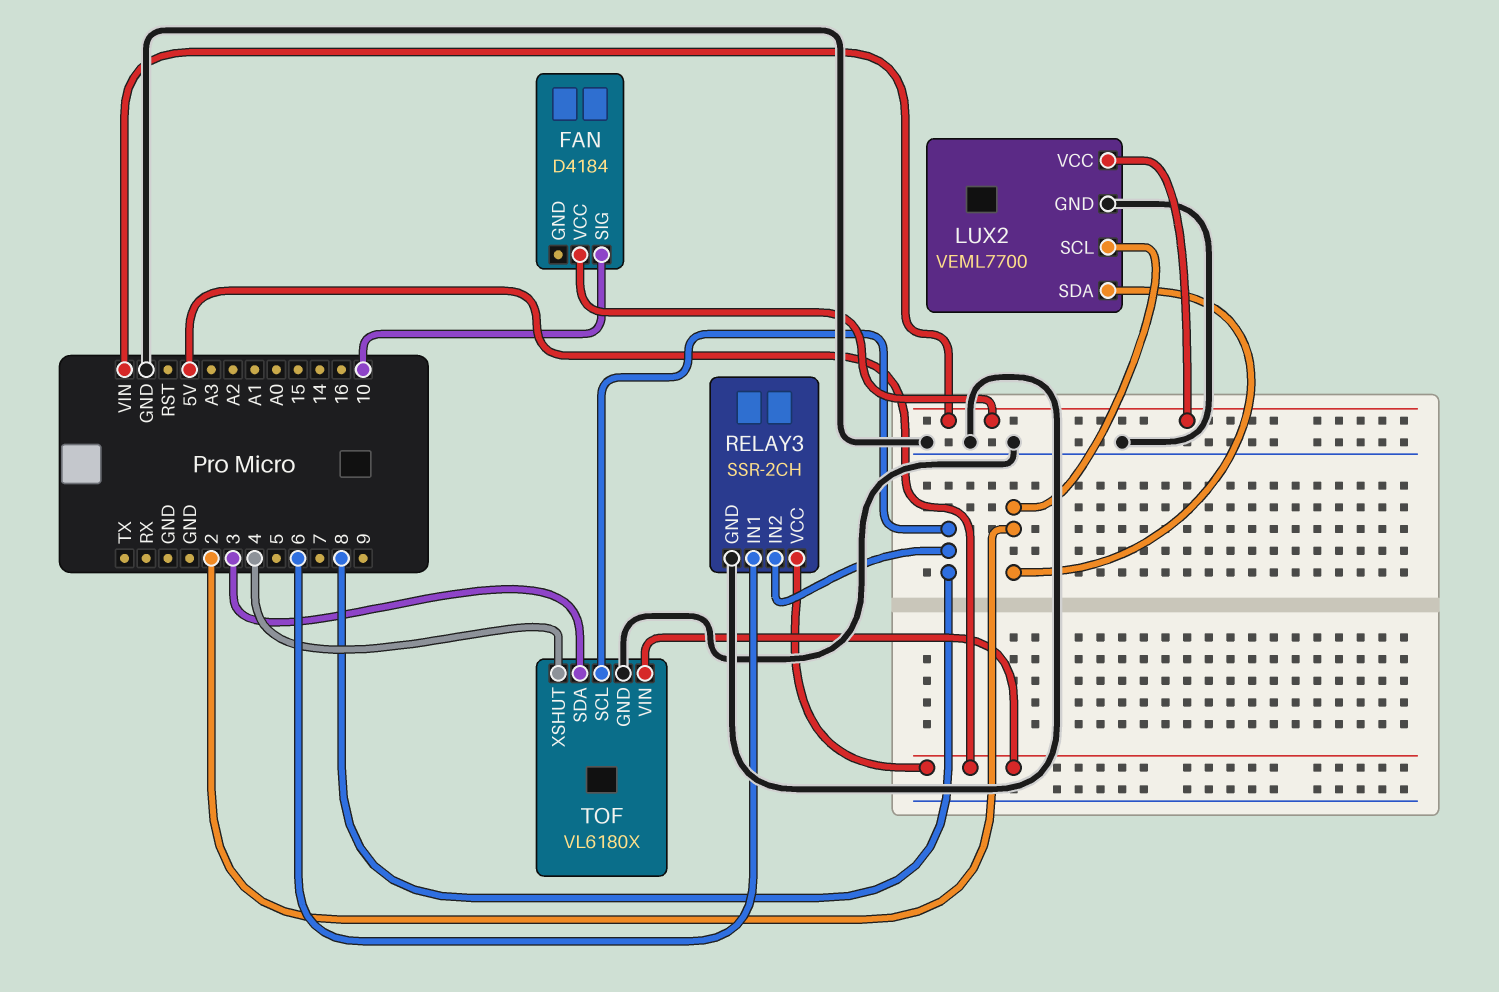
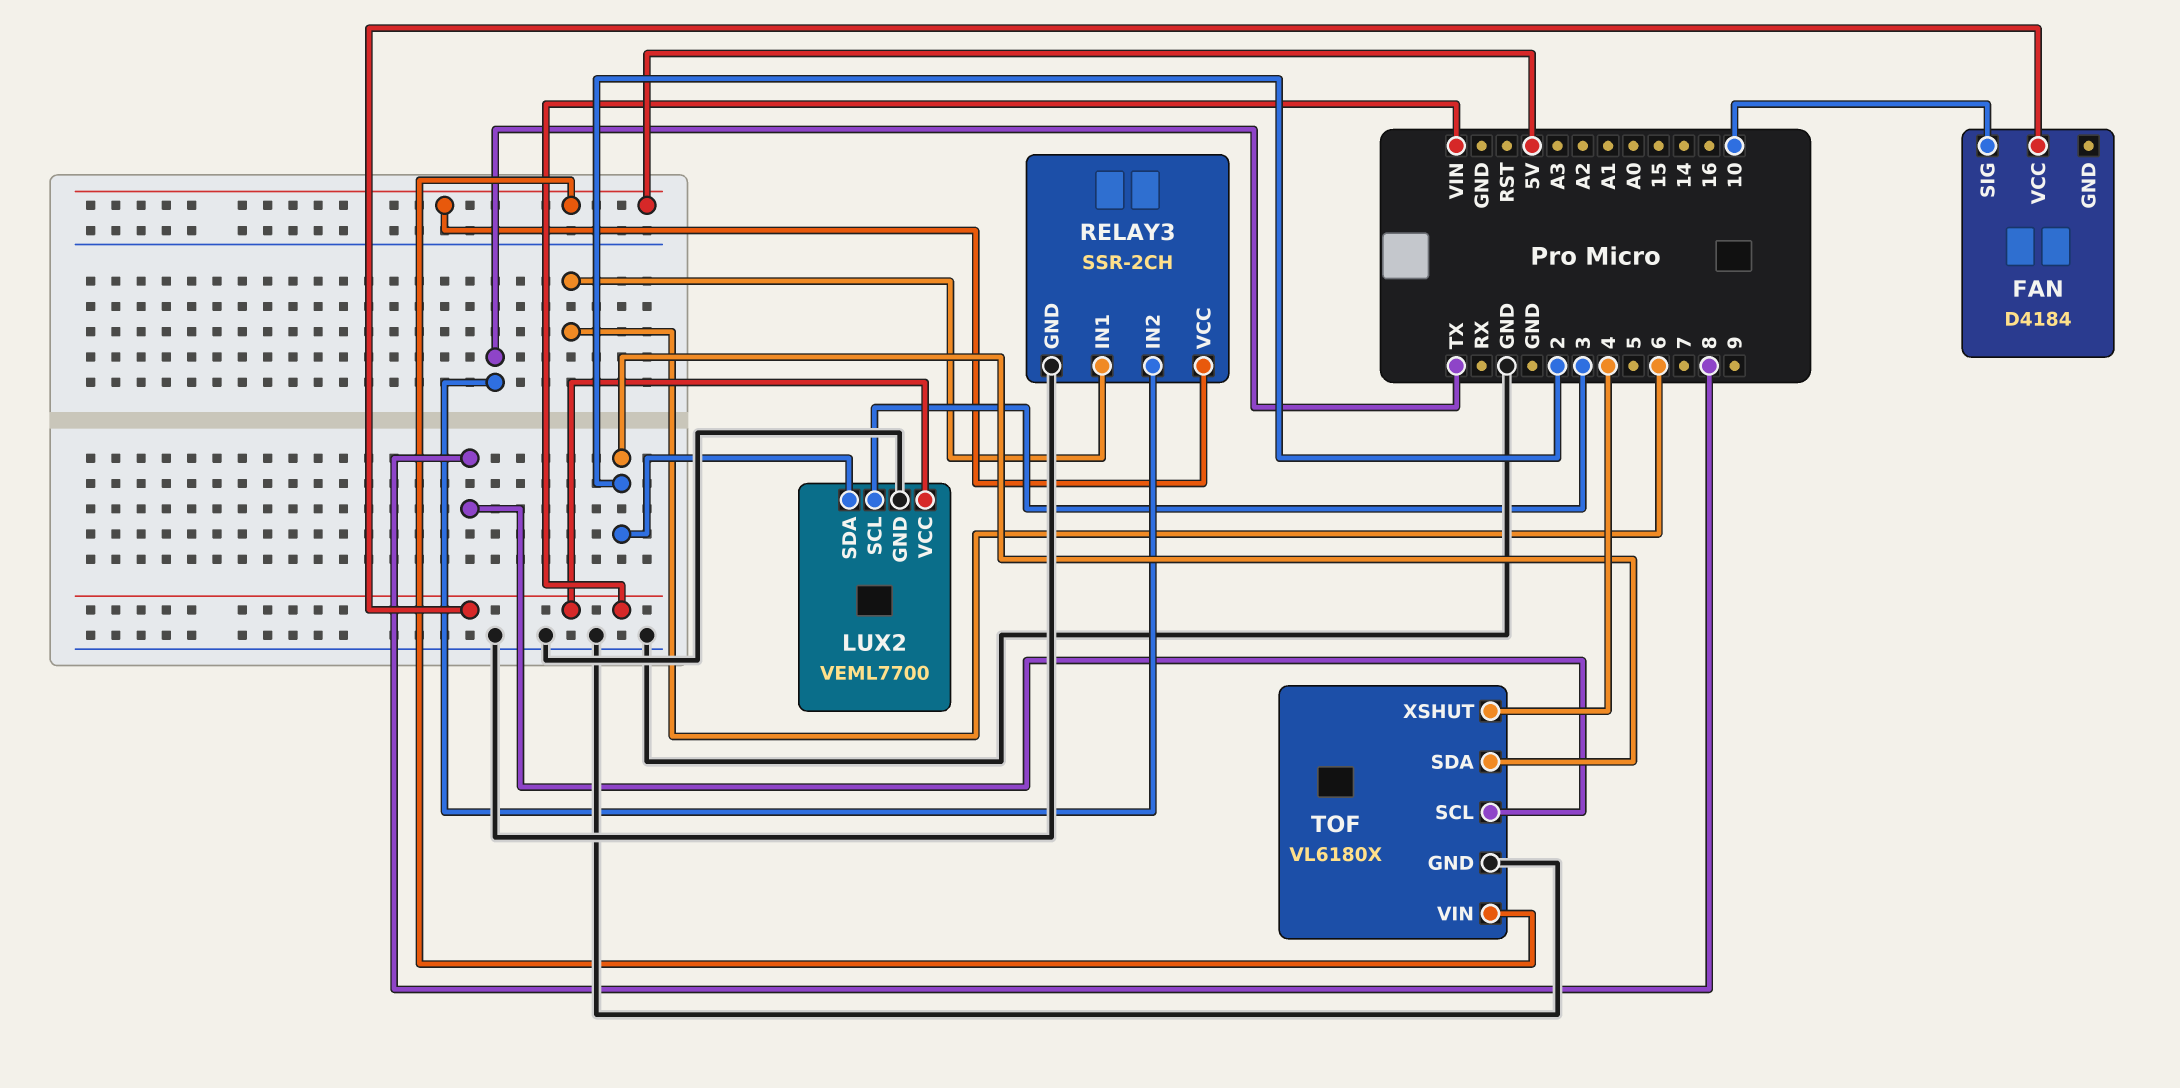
LUX2 pin SCL: 2 -> 3
RELAY3 pin IN2: 8 -> TX
TOF pin SDA: 3 -> 2

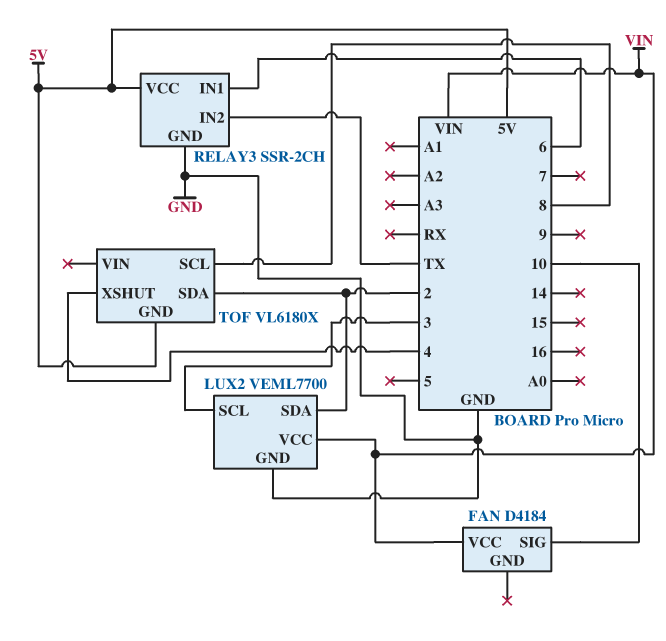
TOF pin GND: GND -> 5V
TOF pin VIN: 5V -> none

